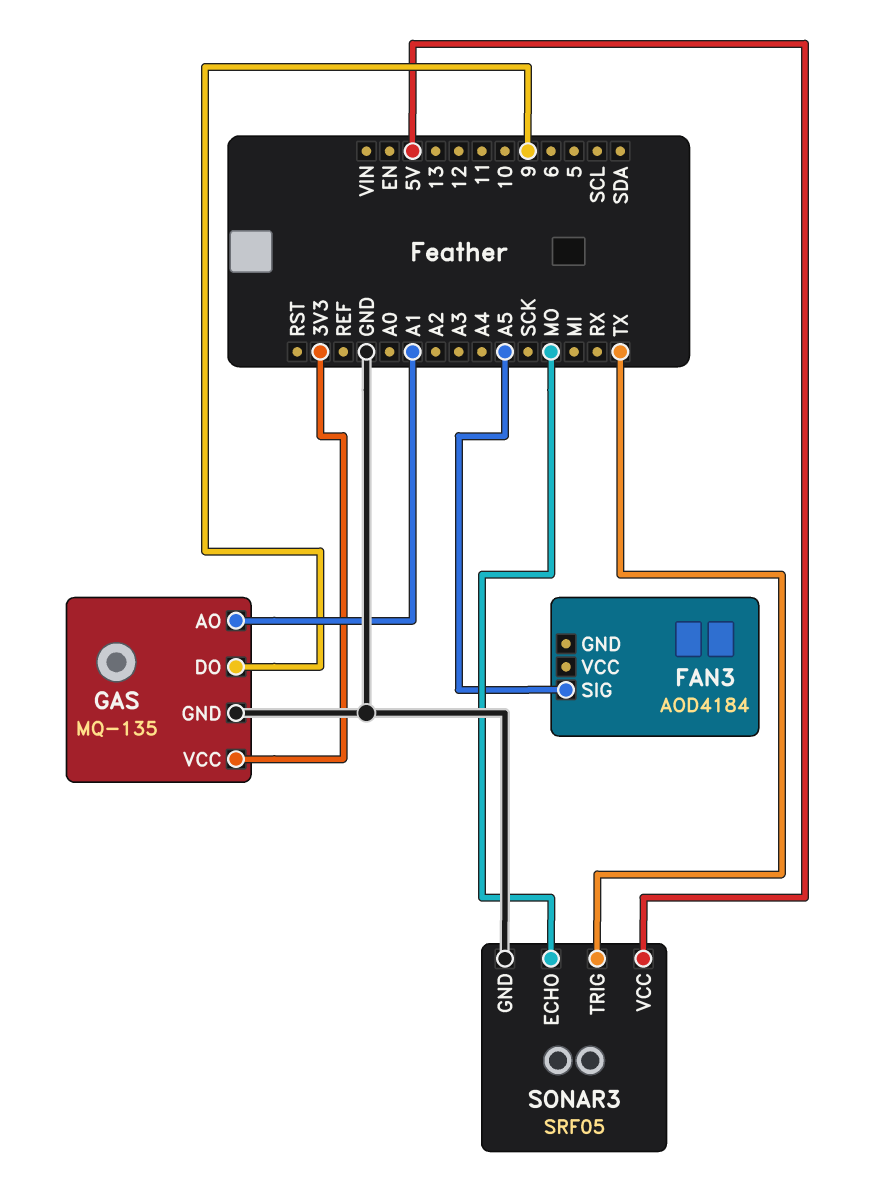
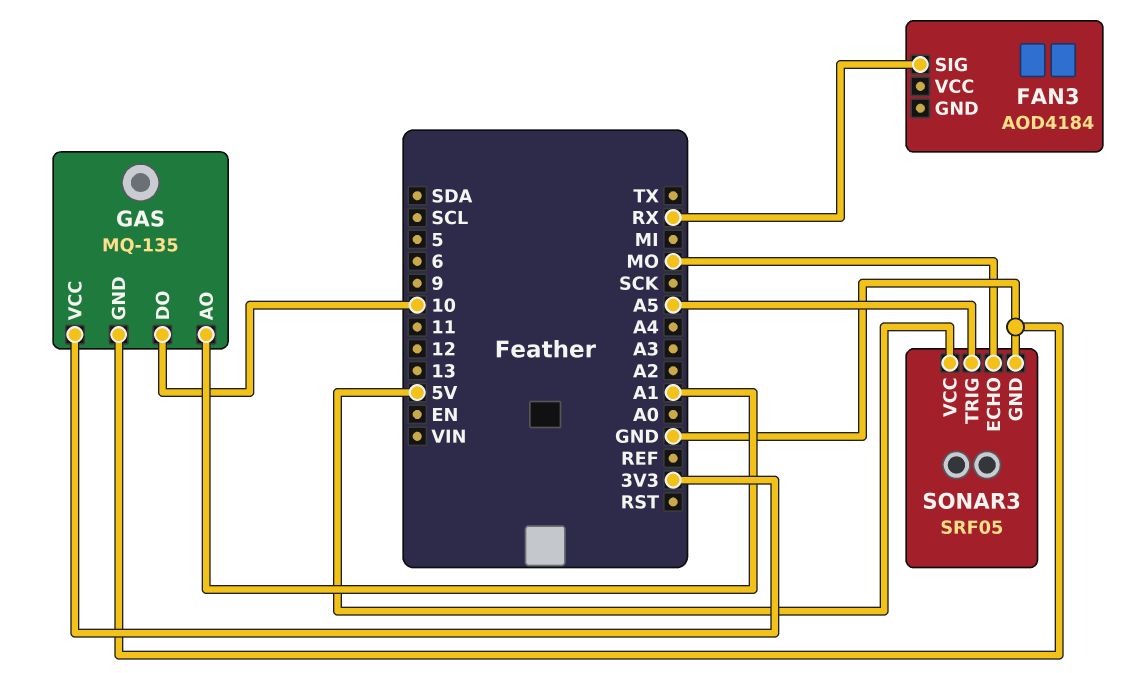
FAN3 pin SIG: A5 -> RX
GAS pin DO: 9 -> 10
SONAR3 pin TRIG: TX -> A5

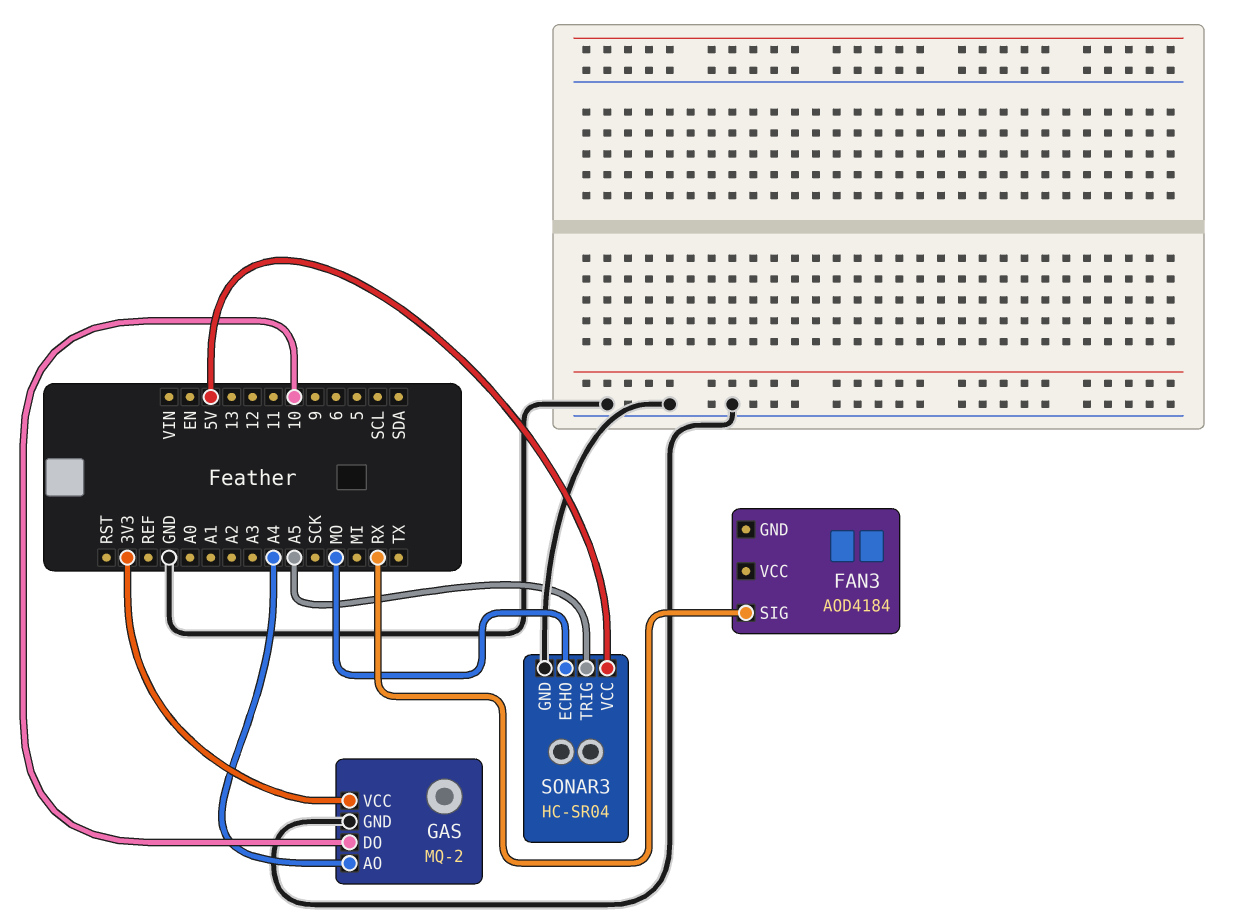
GAS: MQ-135 -> MQ-2
GAS pin AO: A1 -> A4
SONAR3: SRF05 -> HC-SR04

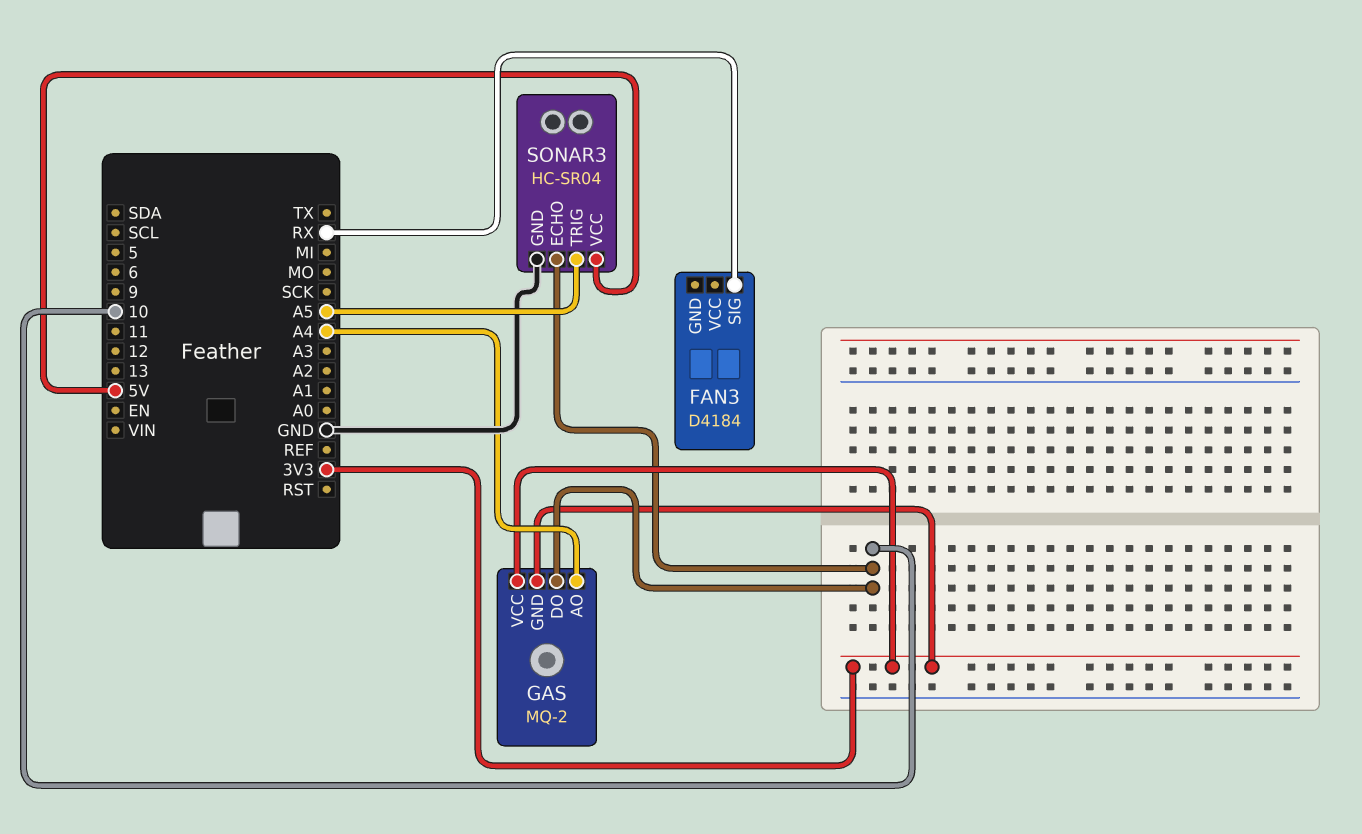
FAN3: AOD4184 -> D4184
GAS pin GND: GND -> 3V3
SONAR3 pin ECHO: MO -> 10

